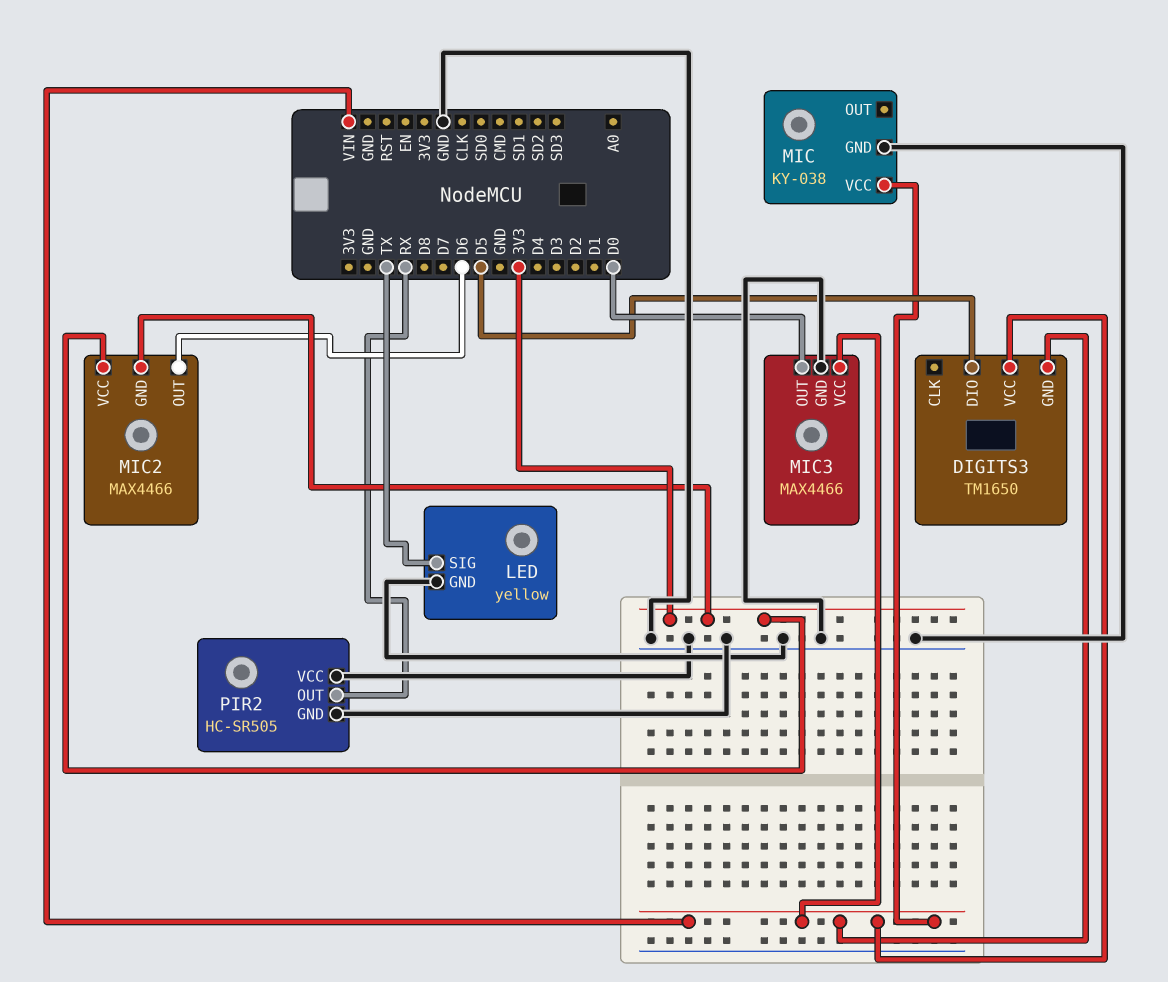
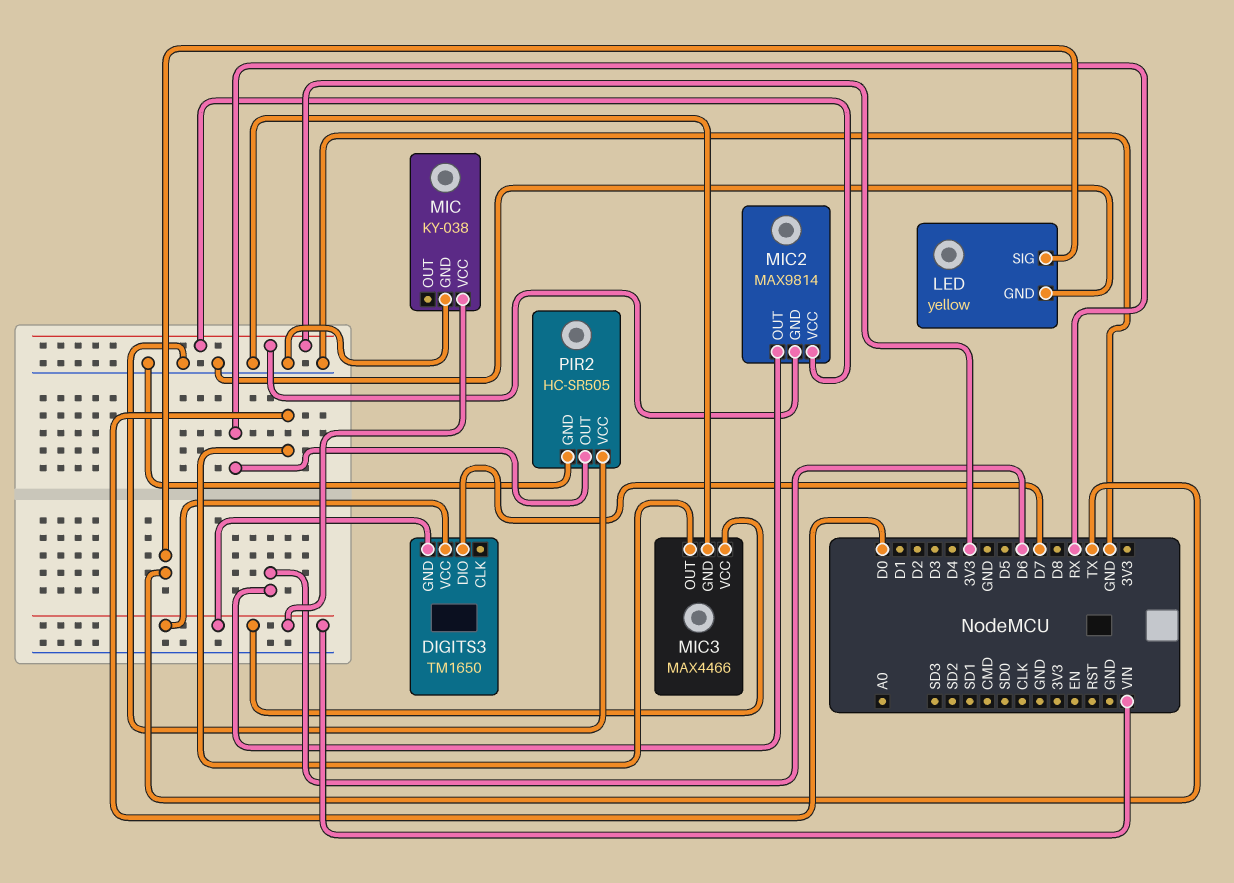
DIGITS3 pin DIO: D5 -> D7
MIC2: MAX4466 -> MAX9814

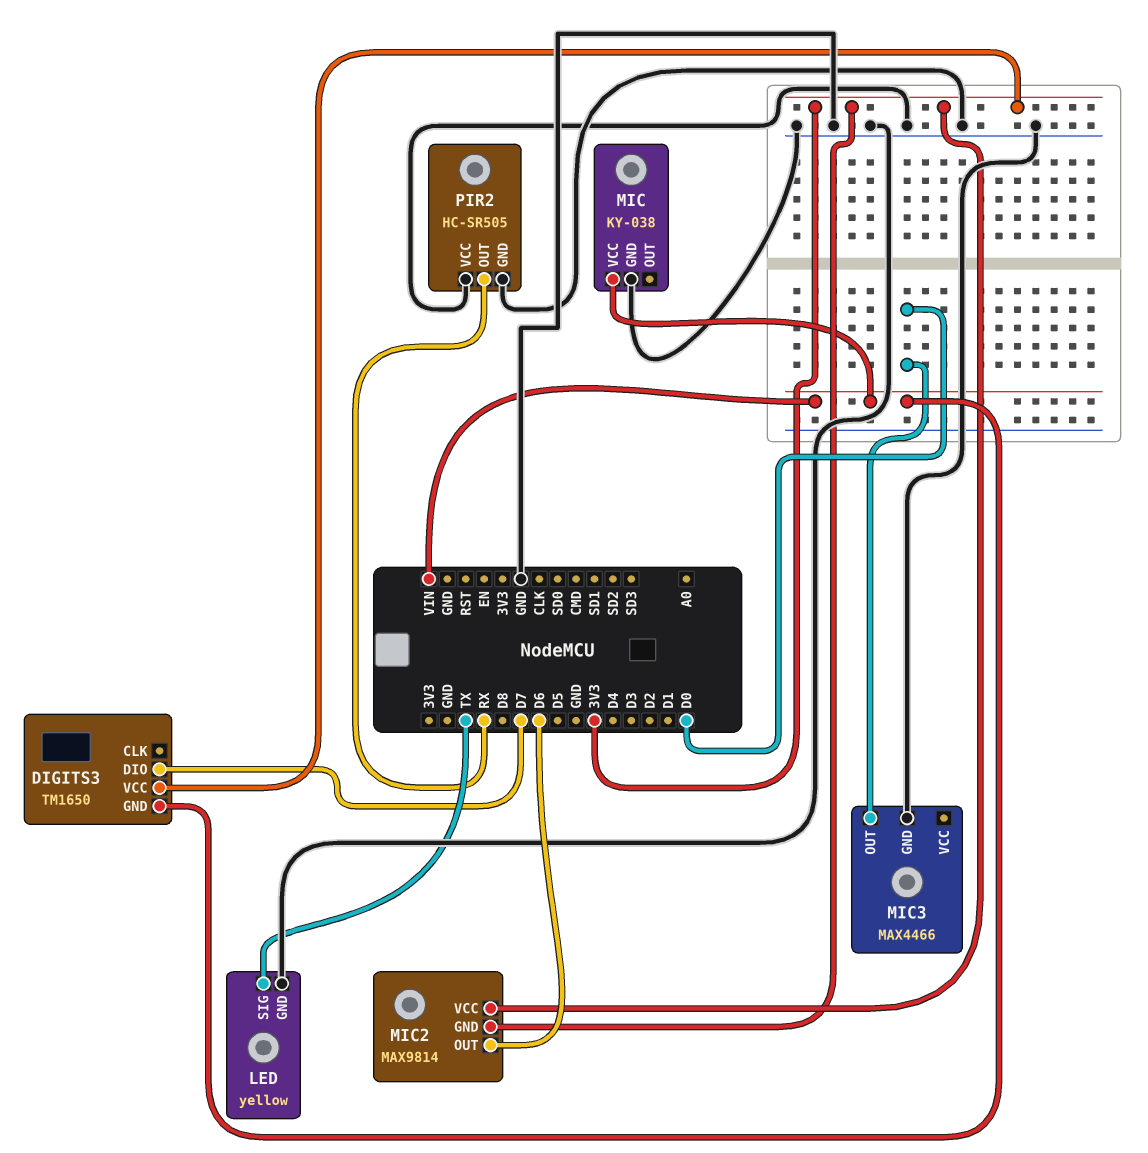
DIGITS3 pin VCC: VIN -> 3V3
MIC3 pin VCC: VIN -> none

